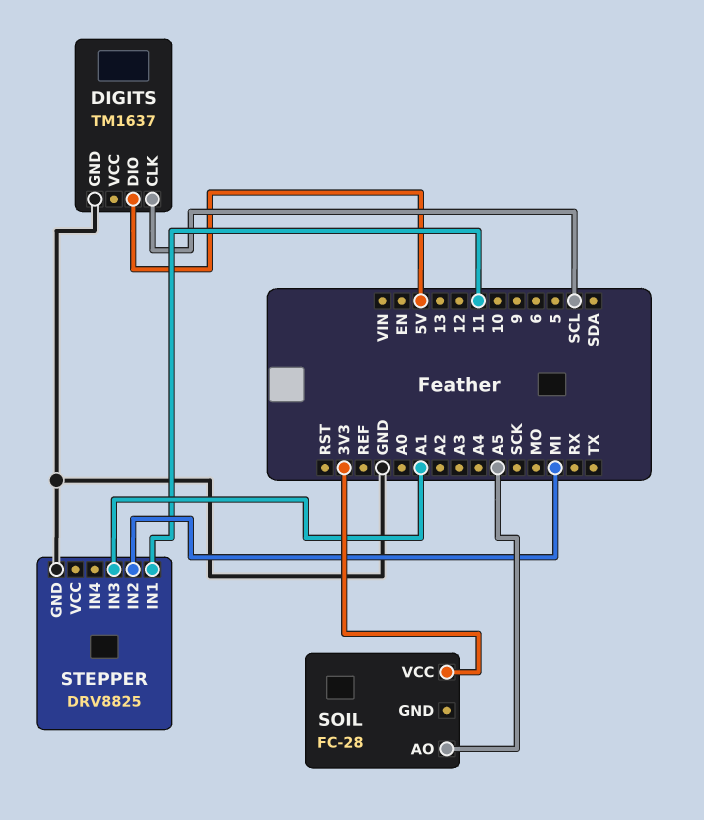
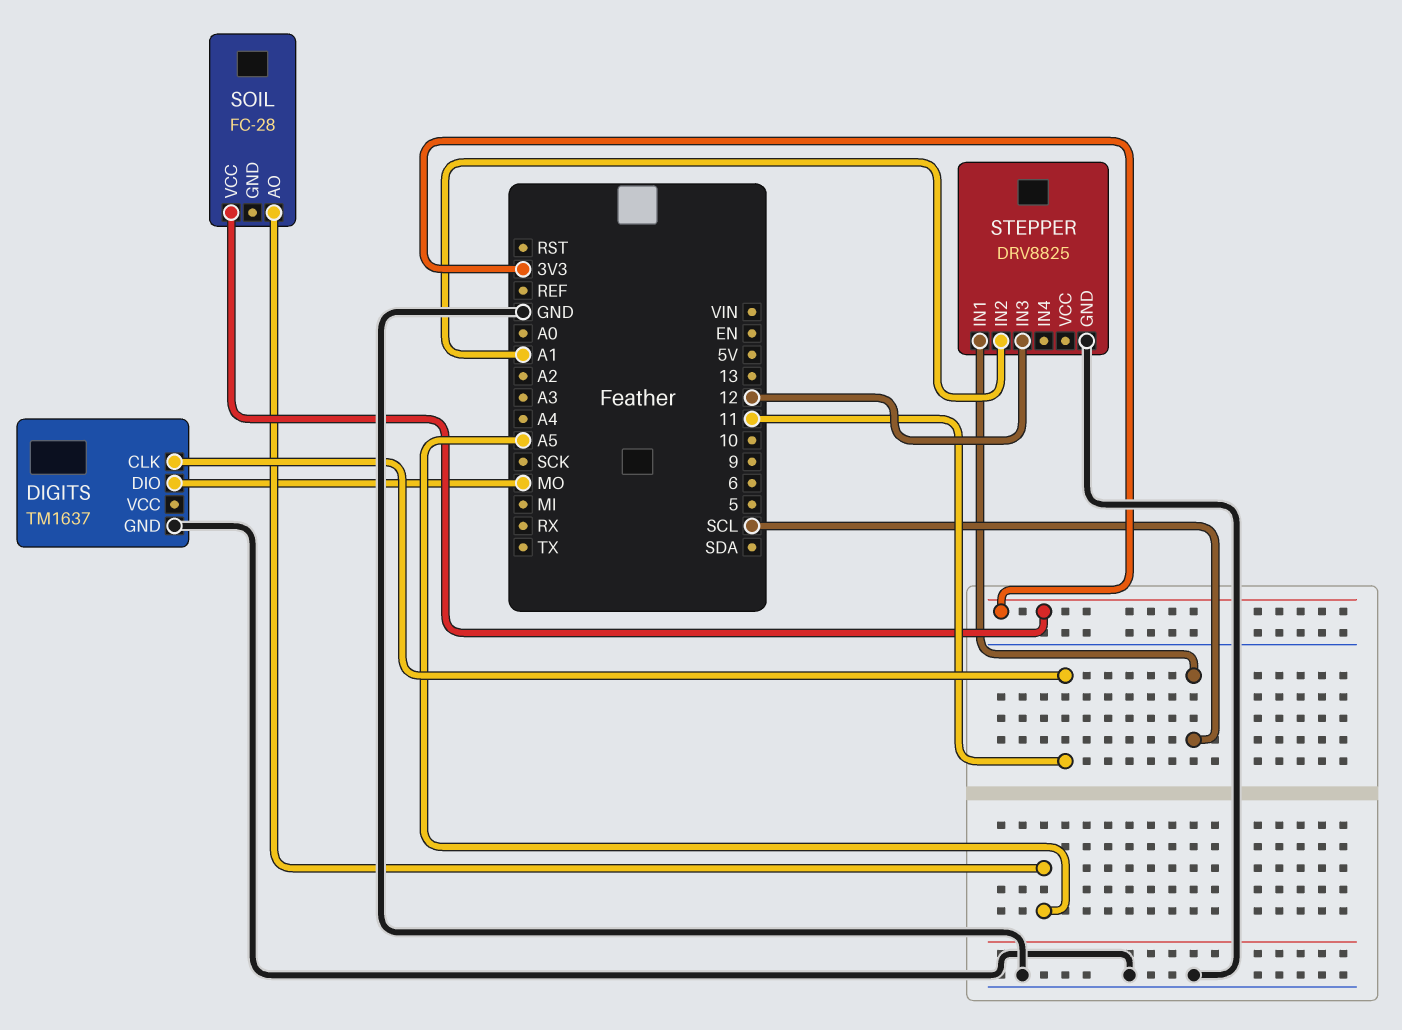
DIGITS pin CLK: SCL -> 11
DIGITS pin DIO: 5V -> MO
STEPPER pin IN1: 11 -> SCL
STEPPER pin IN2: MI -> A1
STEPPER pin IN3: A1 -> 12

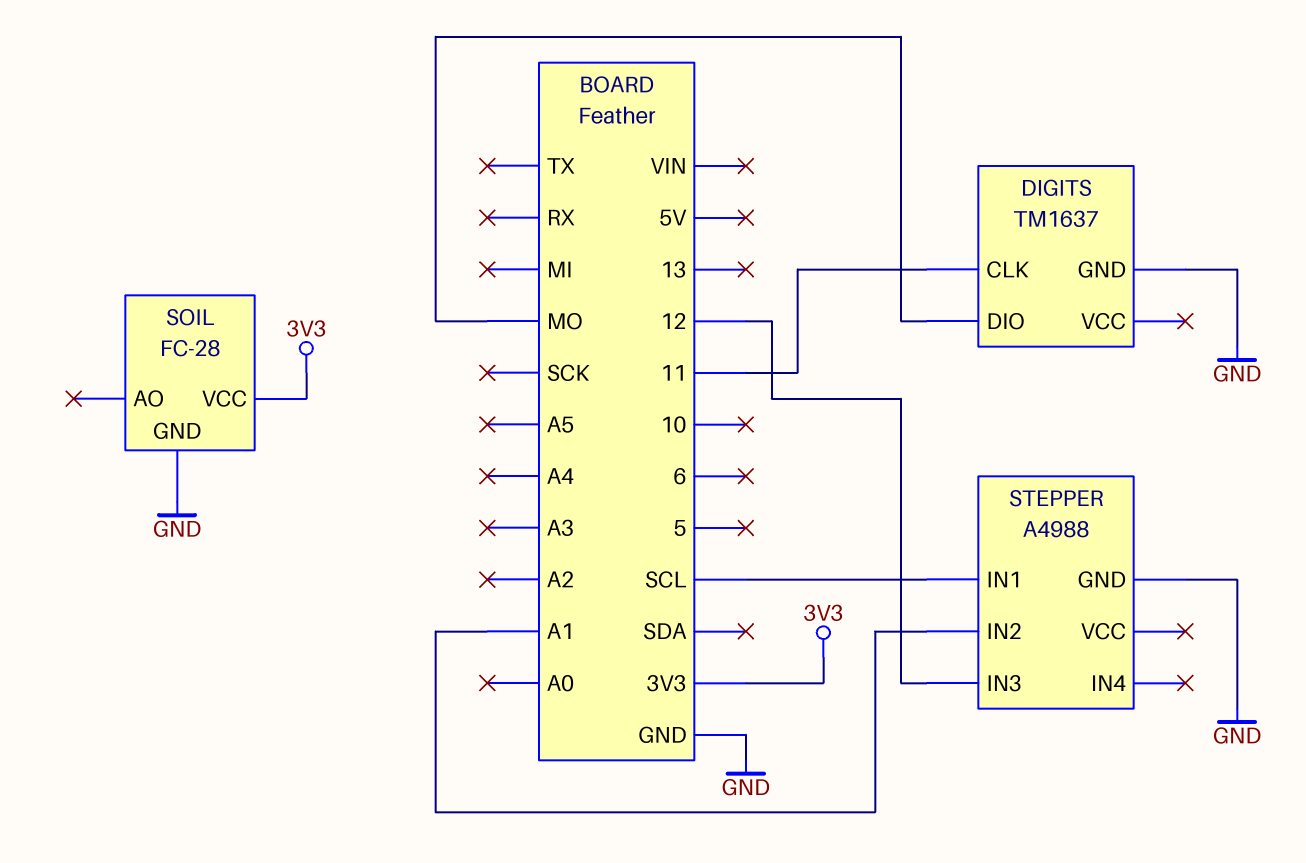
SOIL pin AO: A5 -> none
SOIL pin GND: none -> GND
STEPPER: DRV8825 -> A4988

